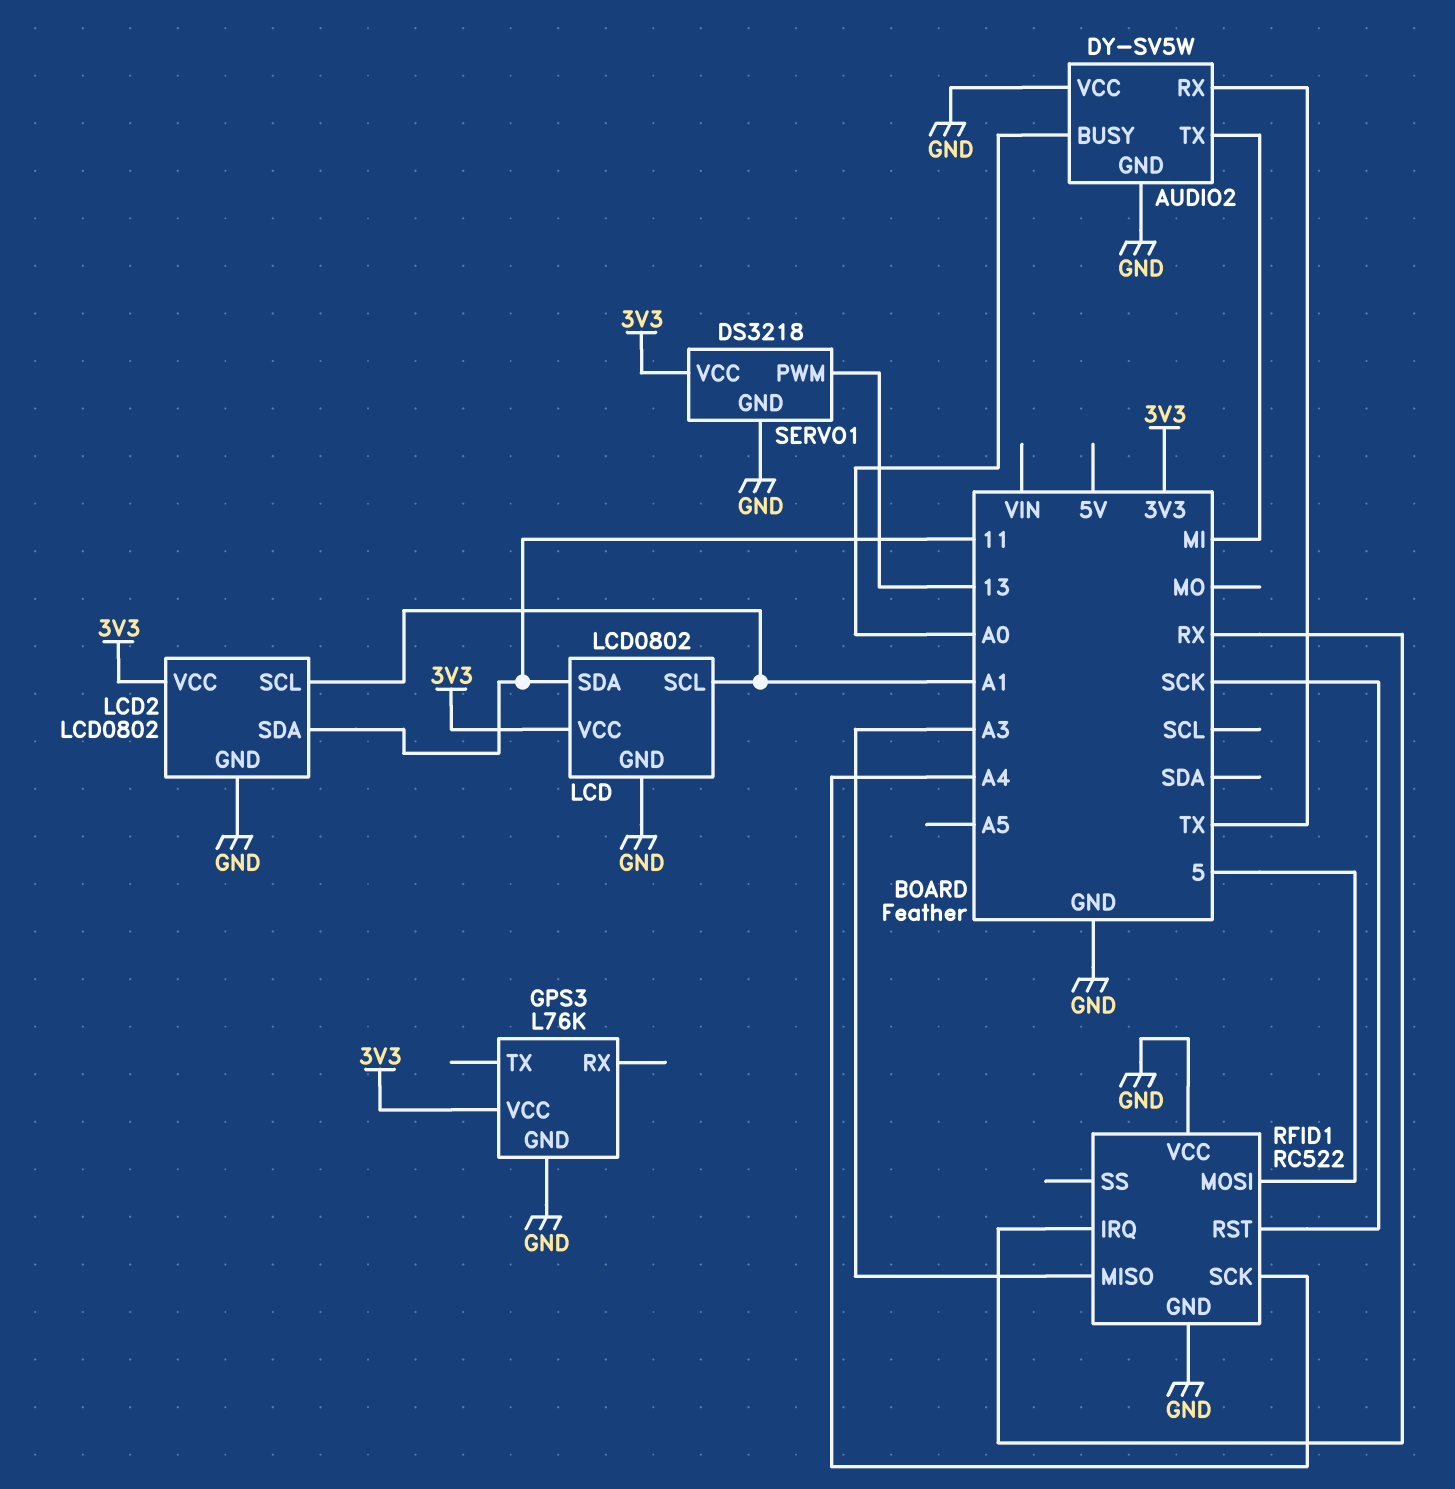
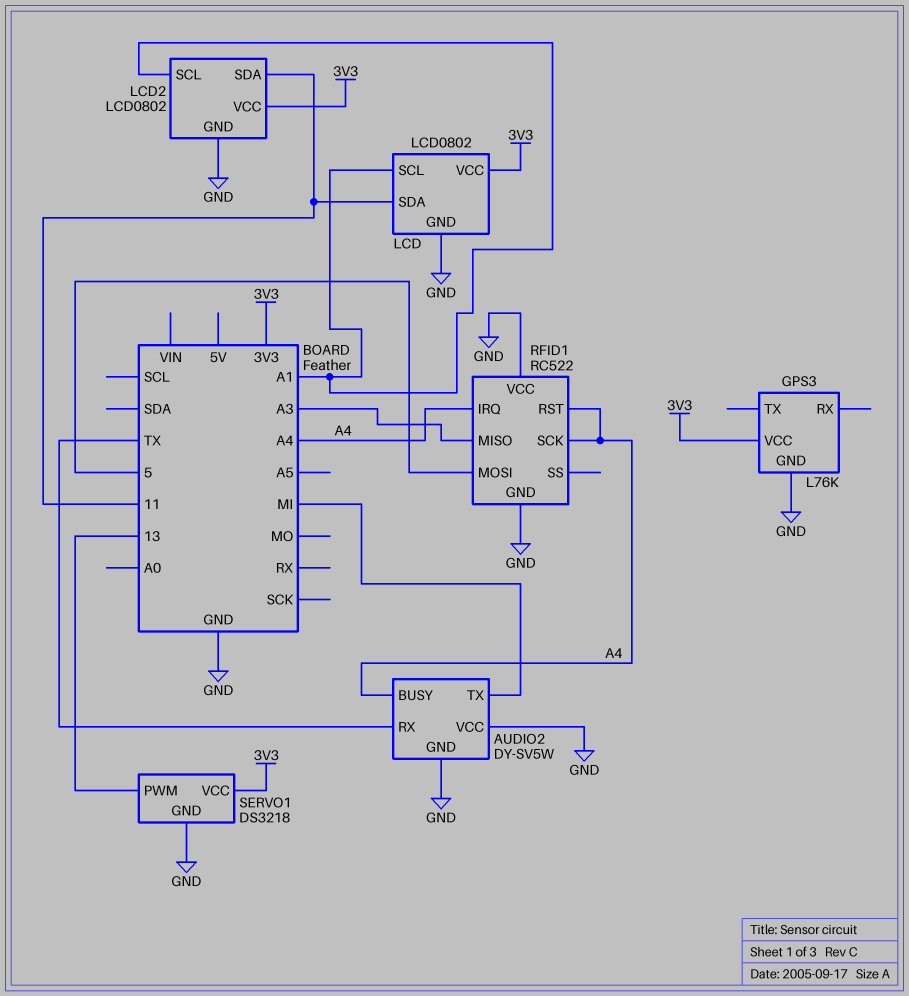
AUDIO2 pin BUSY: A0 -> A4
RFID1 pin IRQ: RX -> A4
RFID1 pin RST: SCK -> A4

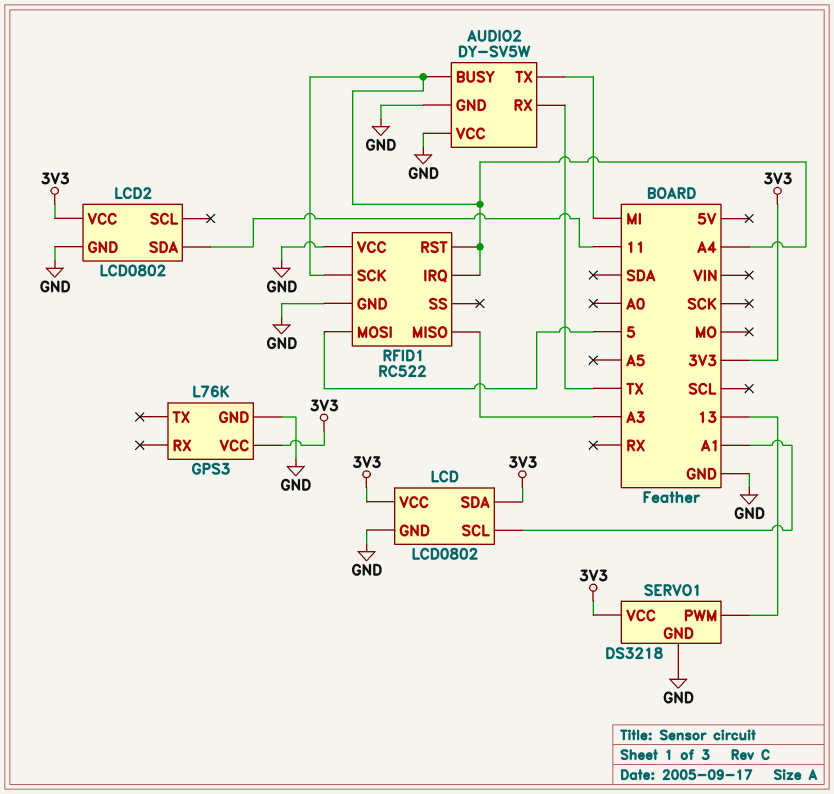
LCD pin SDA: 11 -> 3V3
LCD2 pin SCL: A1 -> none

